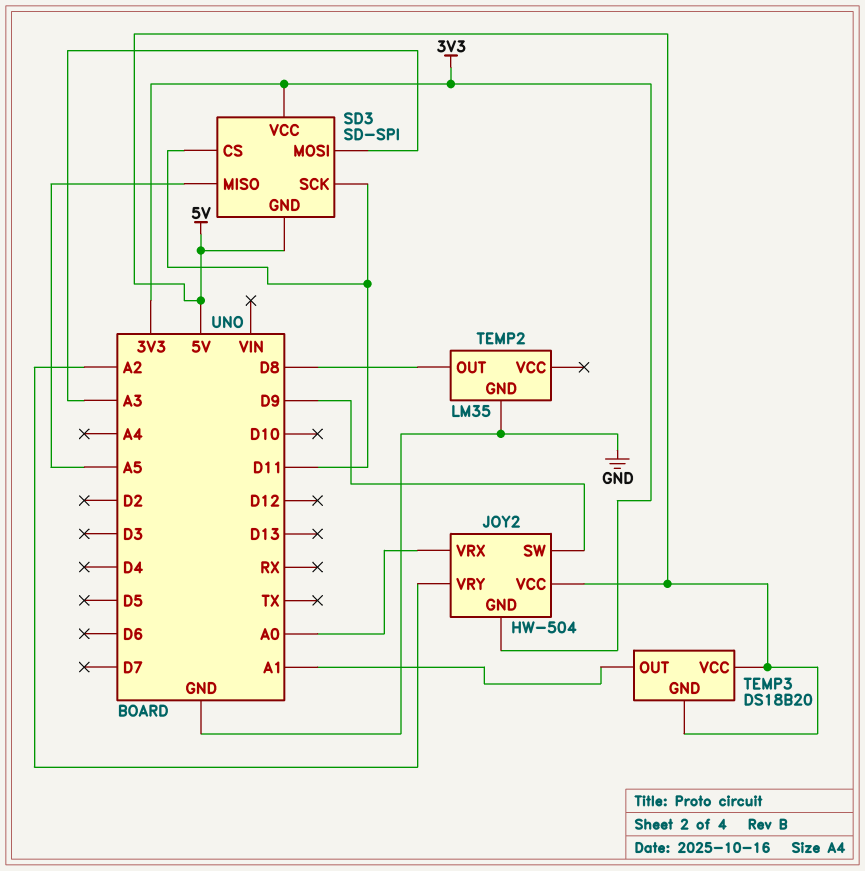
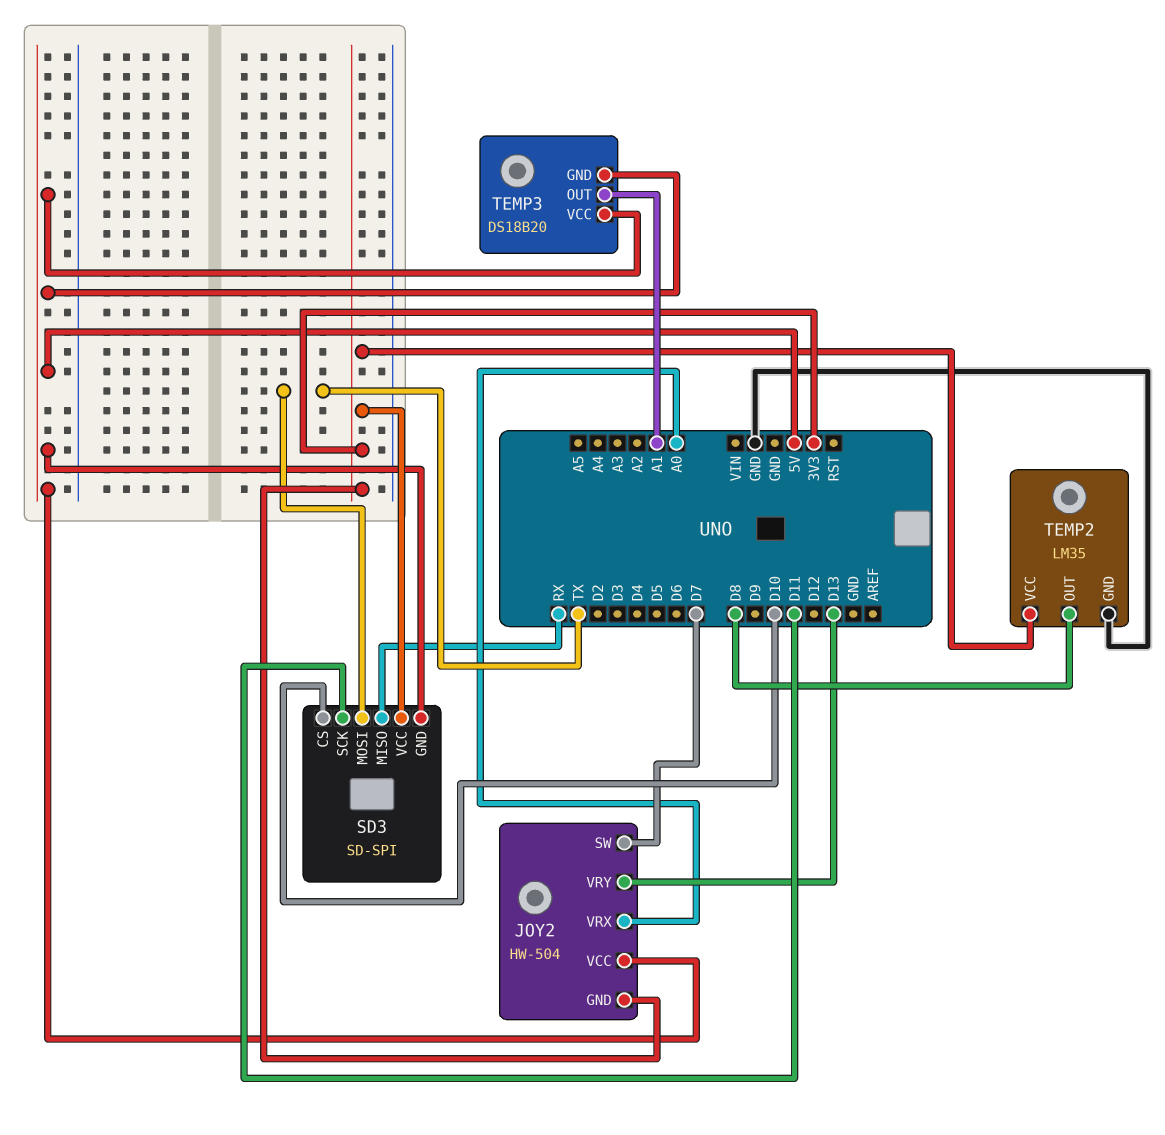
JOY2 pin SW: D9 -> D7
JOY2 pin VRY: A2 -> D13
SD3 pin CS: D11 -> D10
SD3 pin MISO: A5 -> RX
SD3 pin MOSI: A3 -> TX
TEMP2 pin VCC: none -> 3V3

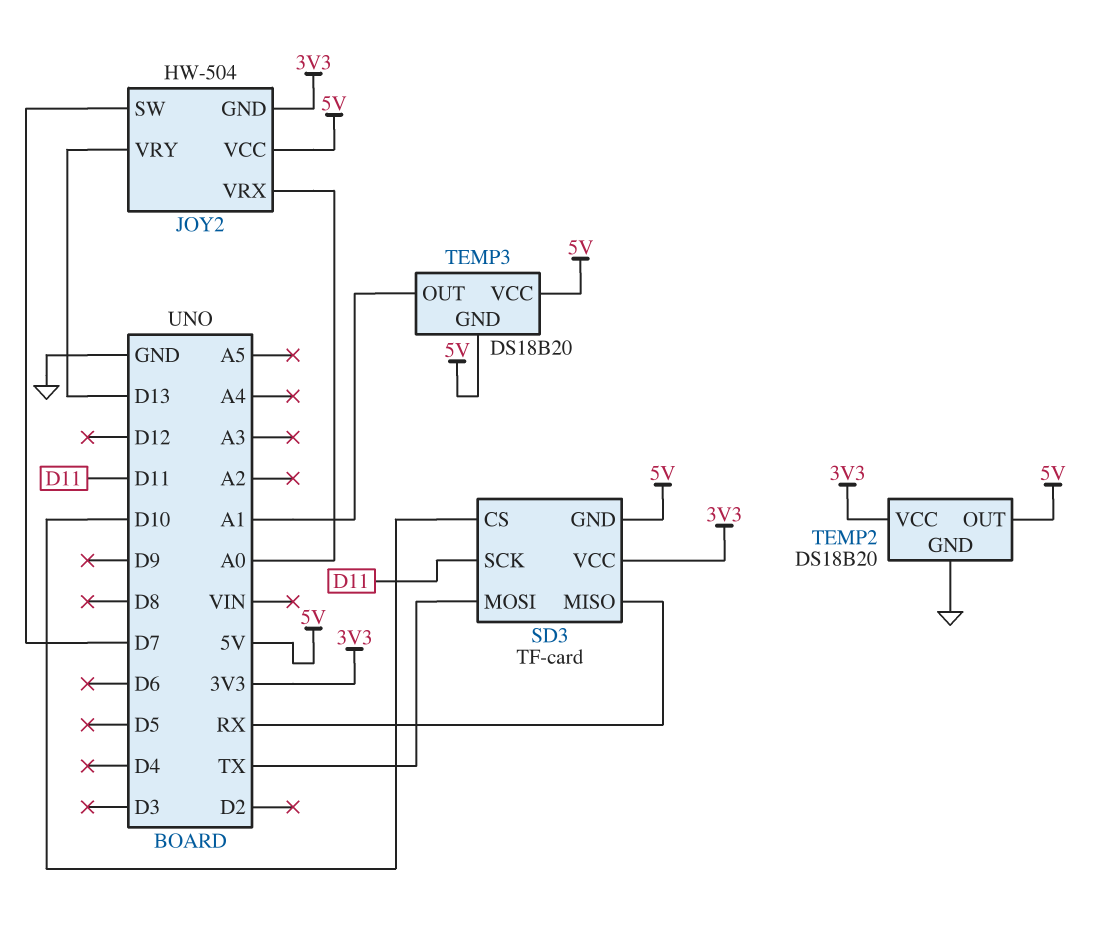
SD3: SD-SPI -> TF-card
TEMP2: LM35 -> DS18B20
TEMP2 pin OUT: D8 -> 5V

